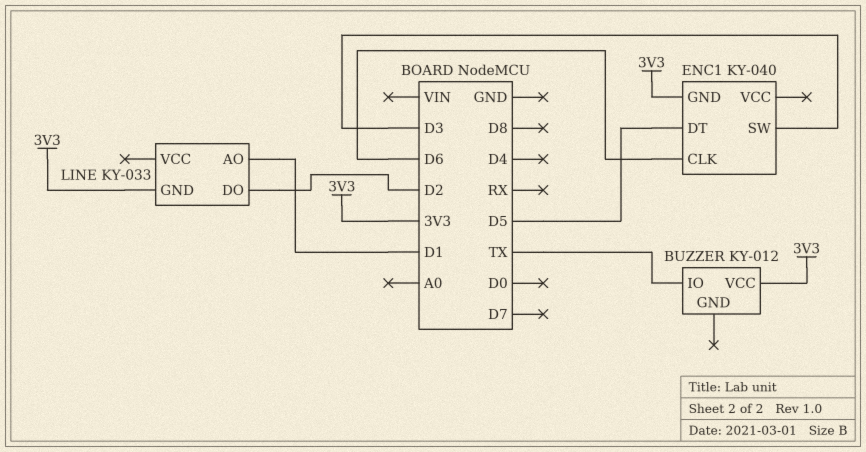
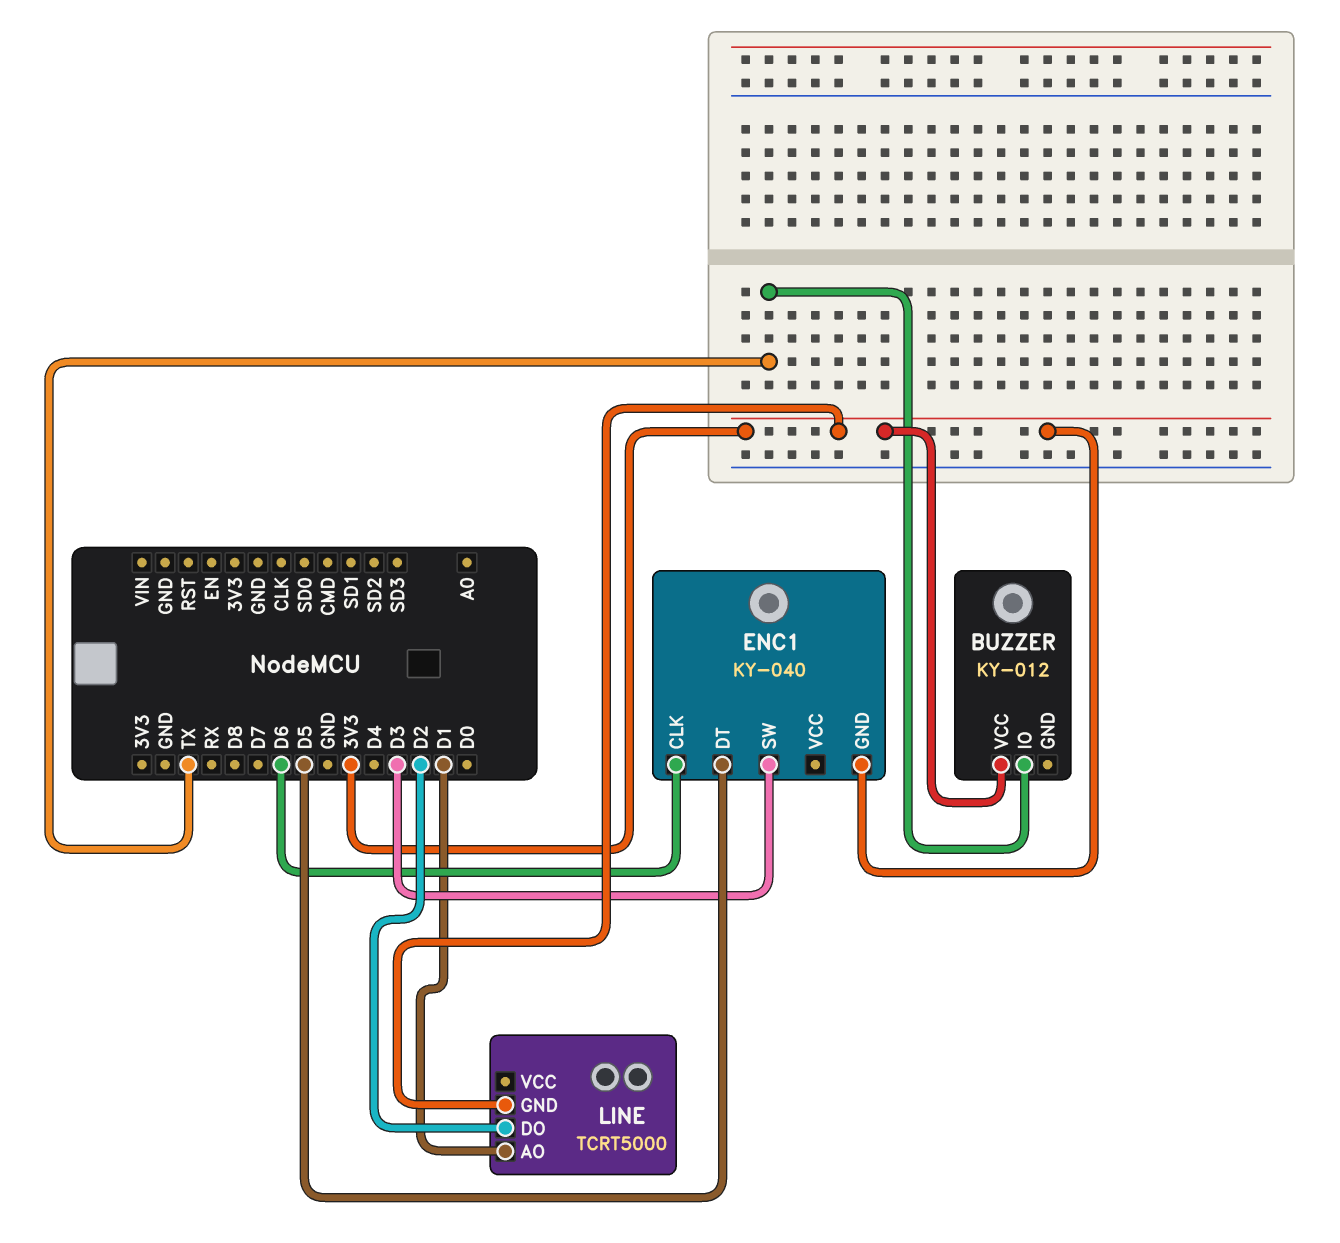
LINE: KY-033 -> TCRT5000

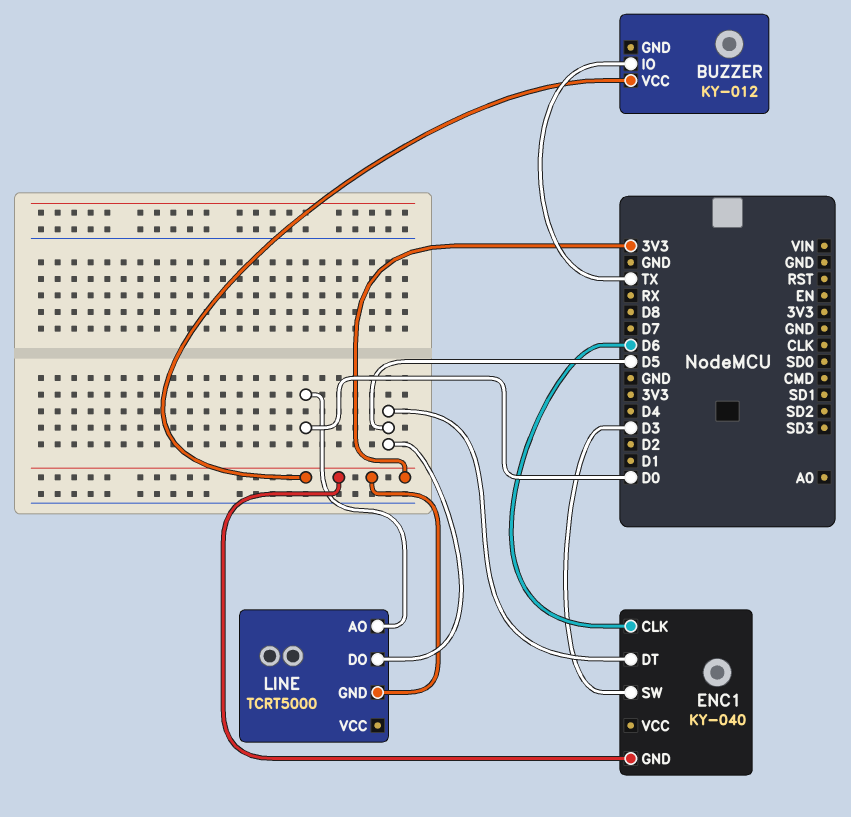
LINE pin AO: D1 -> D0
LINE pin DO: D2 -> D5

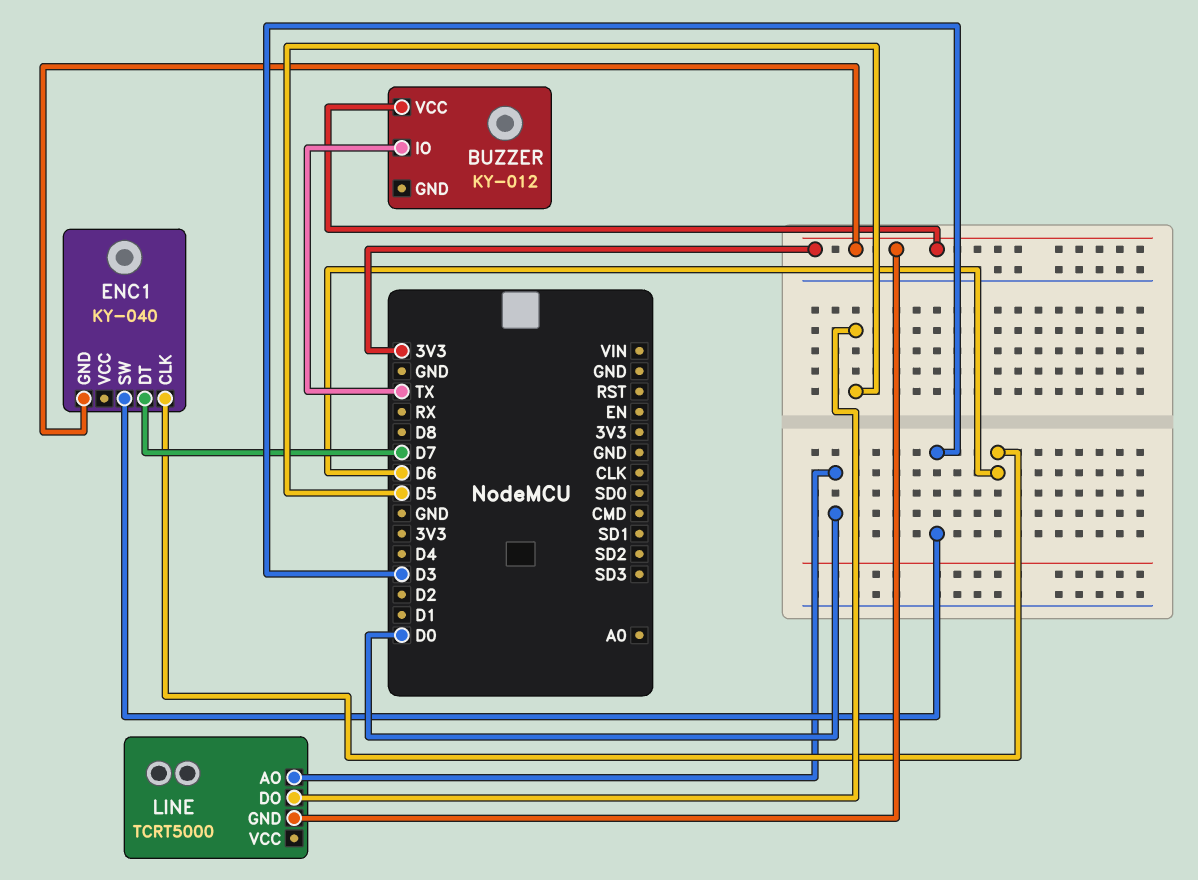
ENC1 pin DT: D5 -> D7

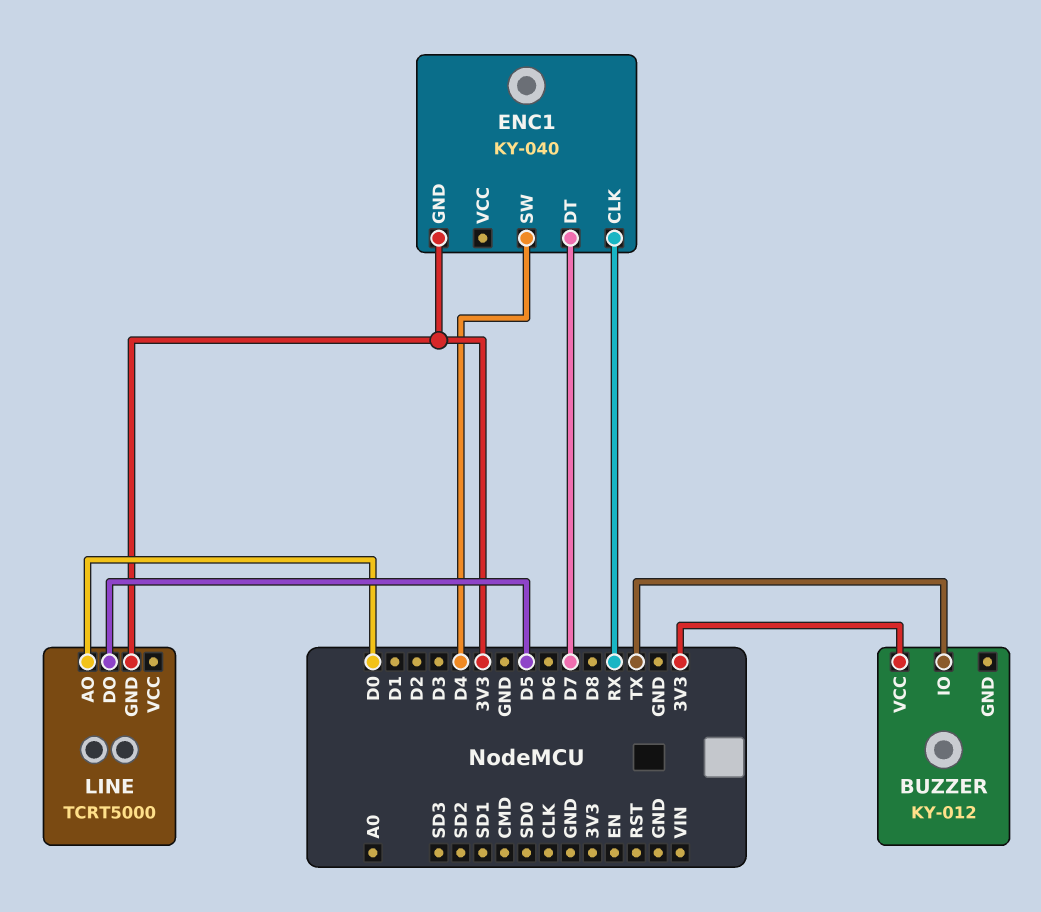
ENC1 pin CLK: D6 -> RX
ENC1 pin SW: D3 -> D4

